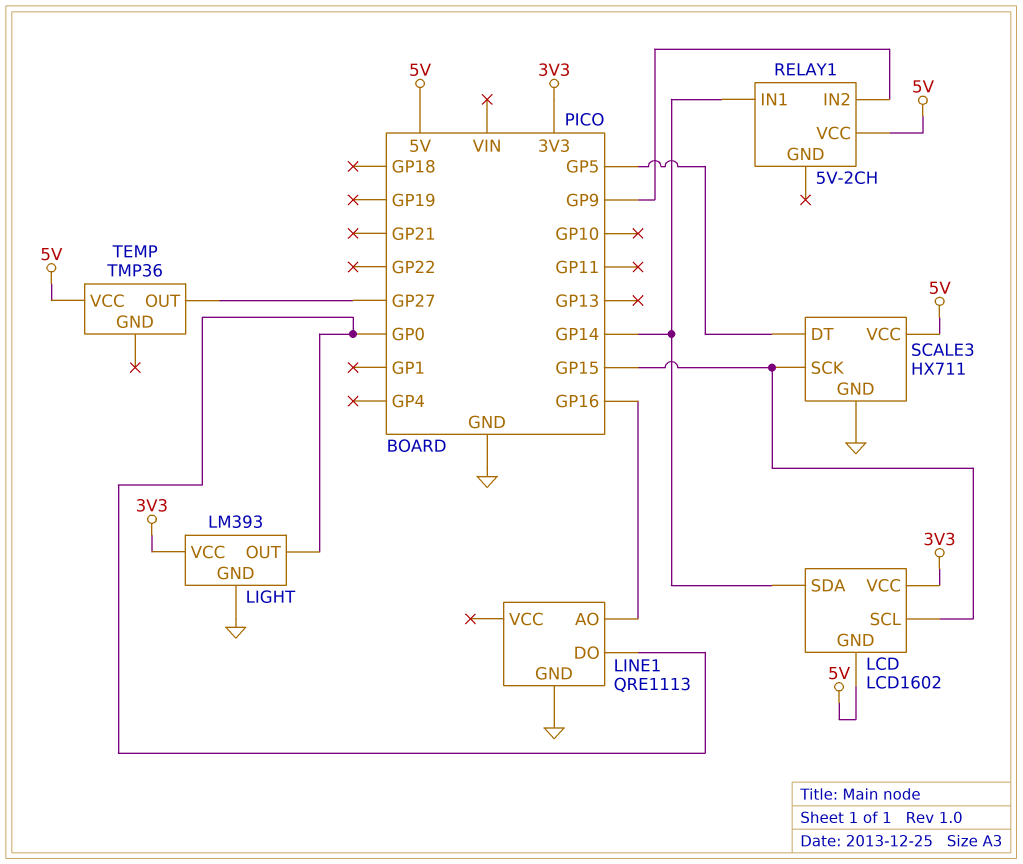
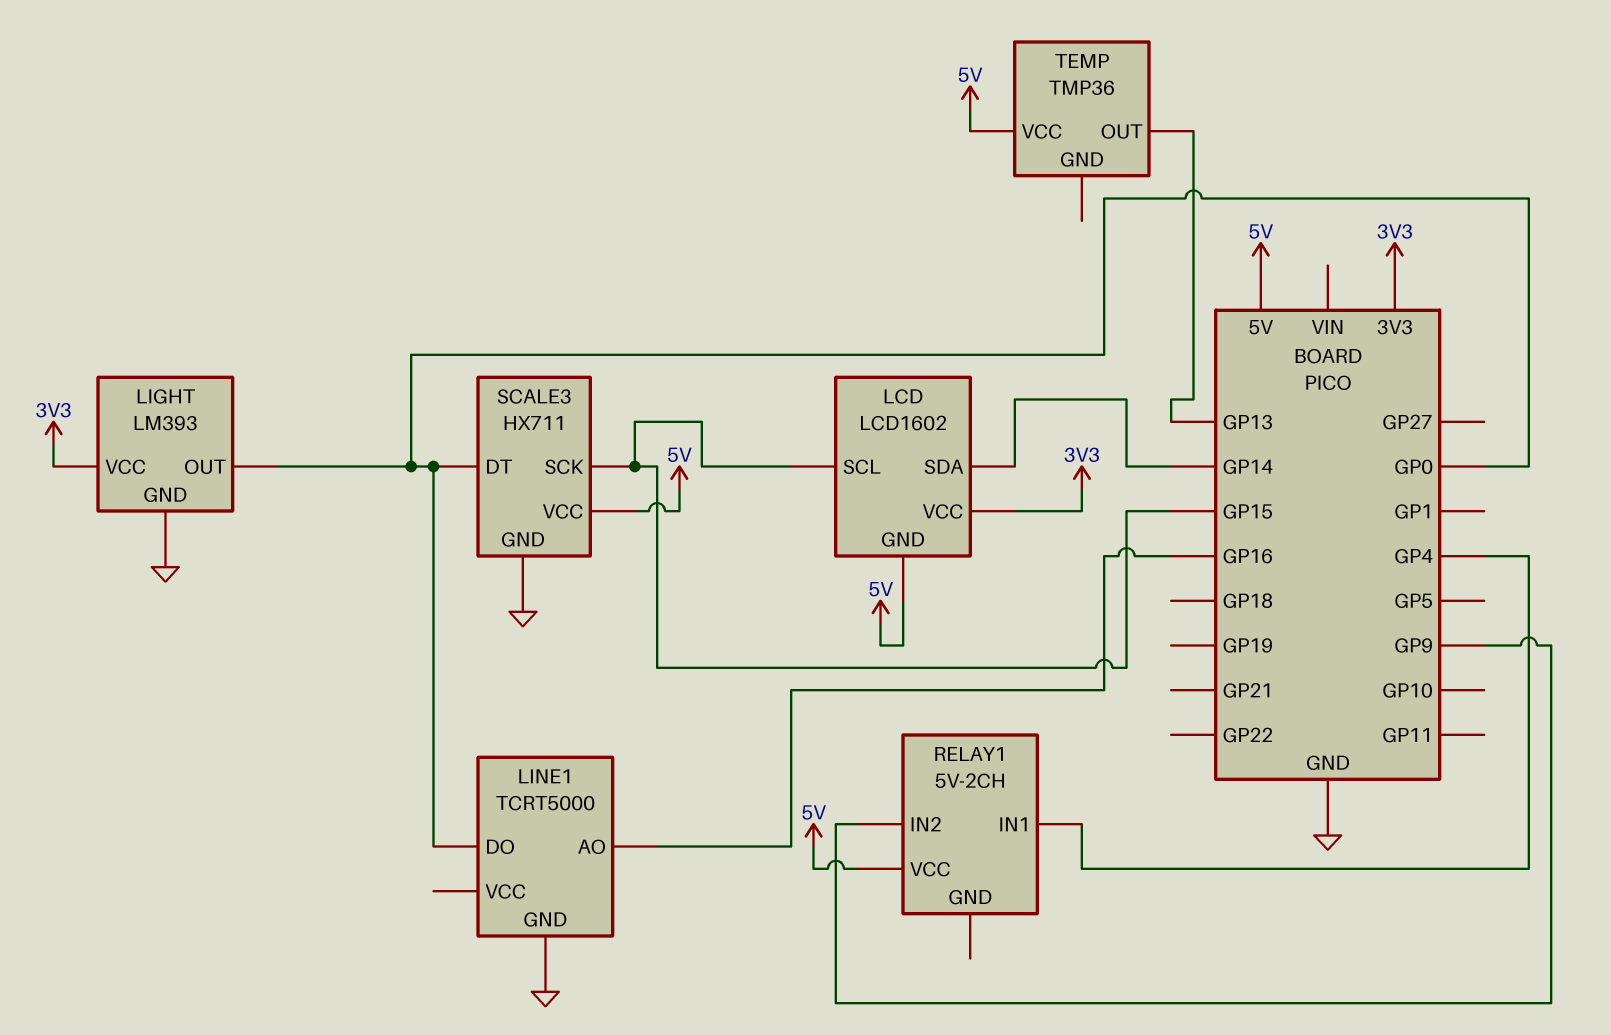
LINE1: QRE1113 -> TCRT5000
RELAY1 pin IN1: GP14 -> GP4
SCALE3 pin DT: GP5 -> GP0
TEMP pin OUT: GP27 -> GP13

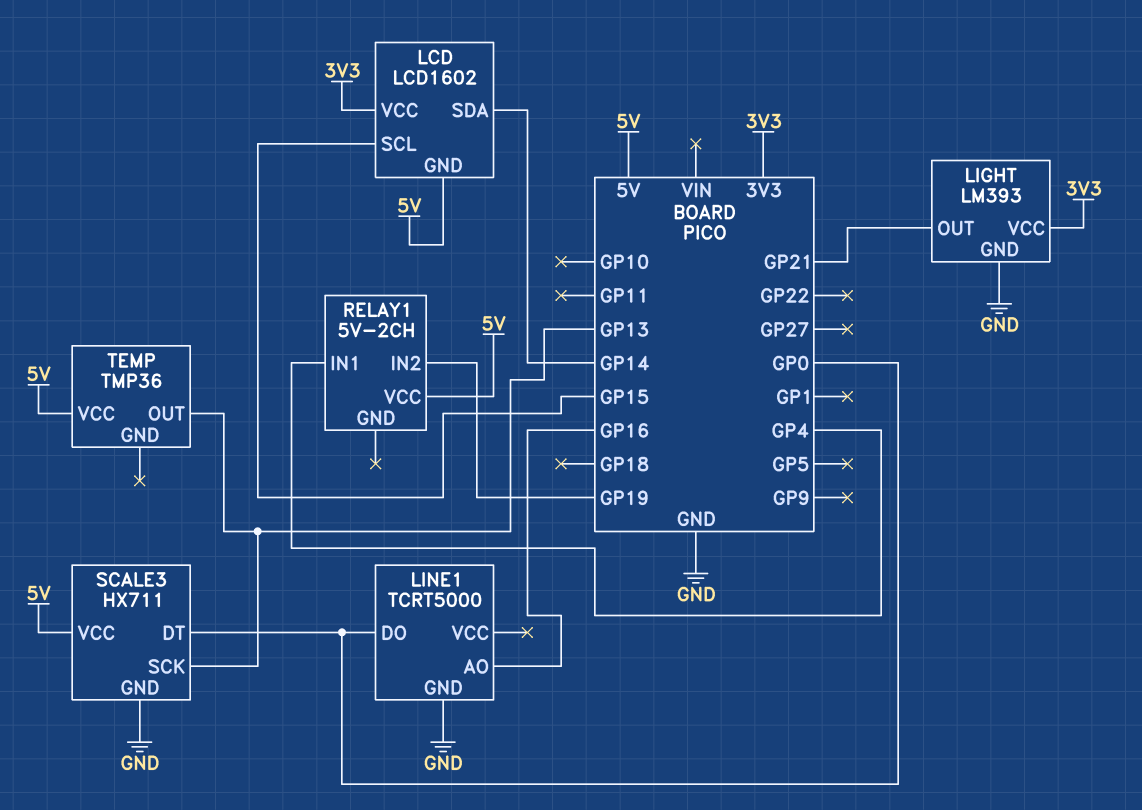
LIGHT pin OUT: GP0 -> GP21
RELAY1 pin IN2: GP9 -> GP19
SCALE3 pin SCK: GP15 -> GP13

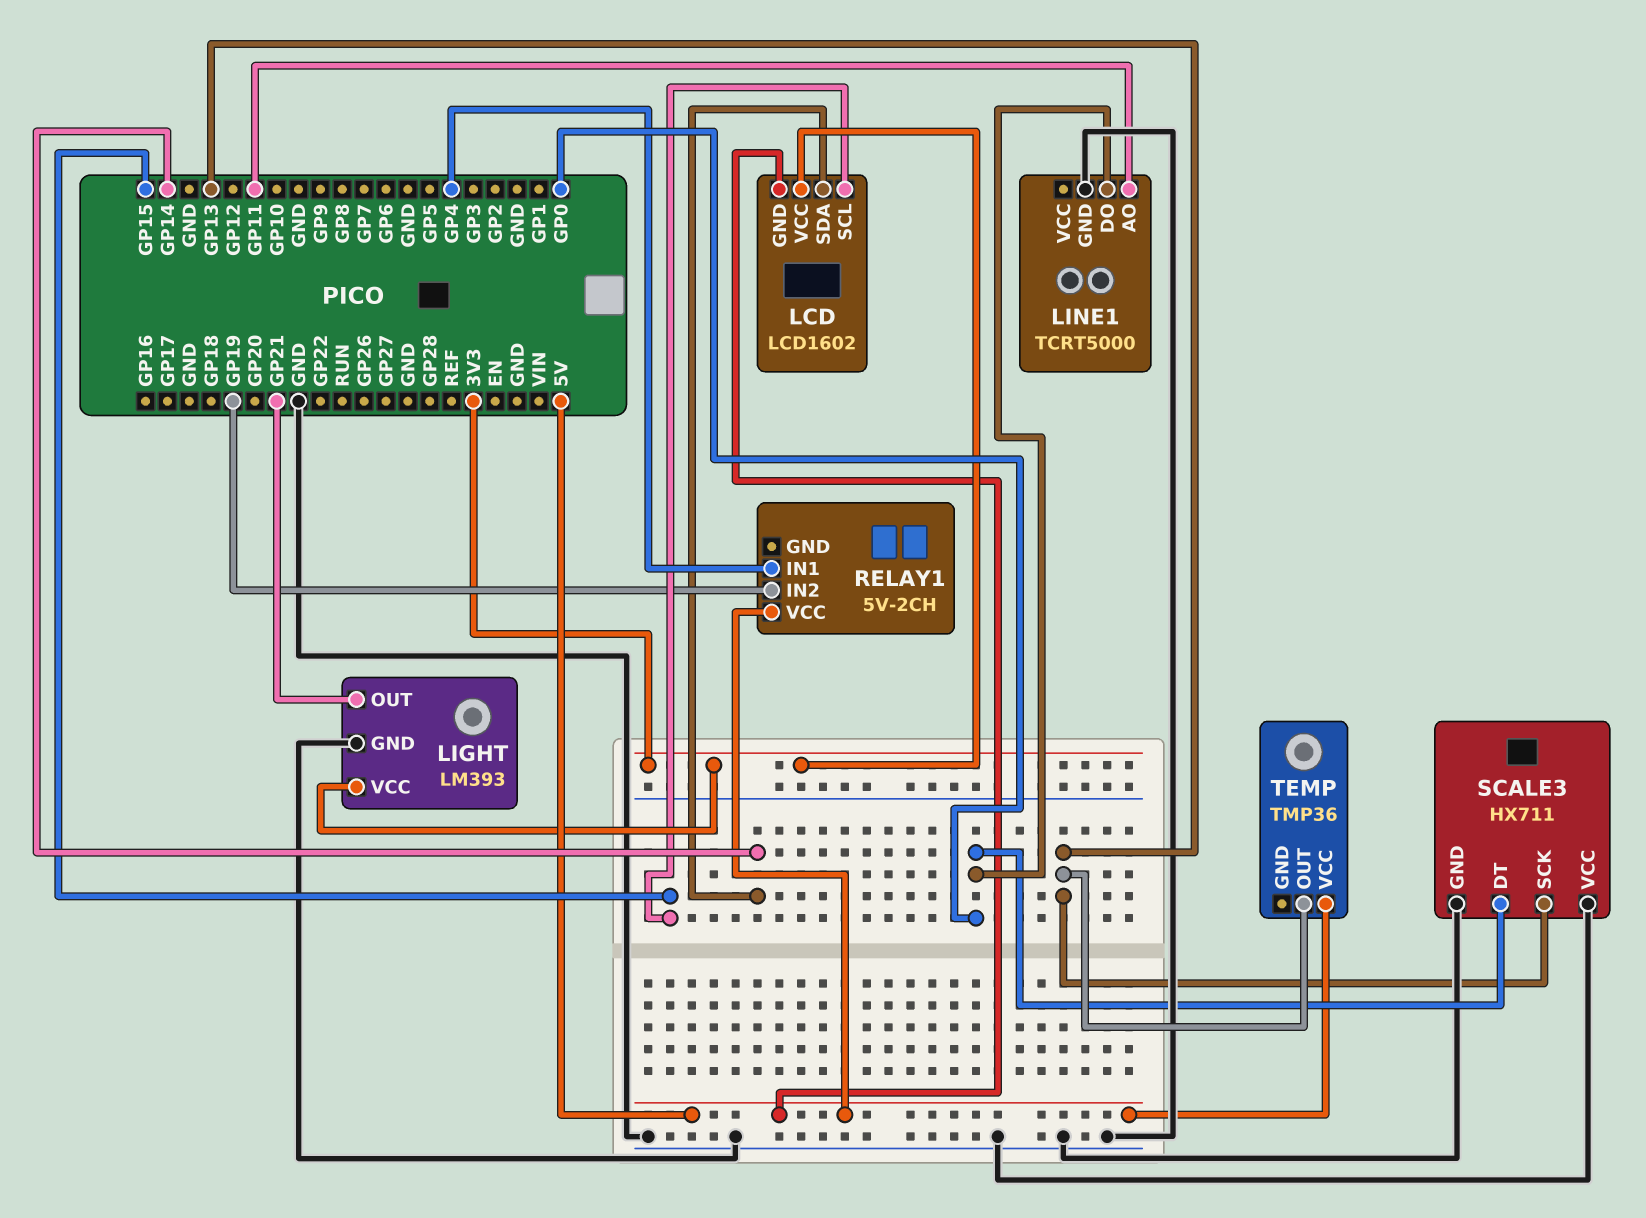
LINE1 pin AO: GP16 -> GP11
SCALE3 pin VCC: 5V -> GND

